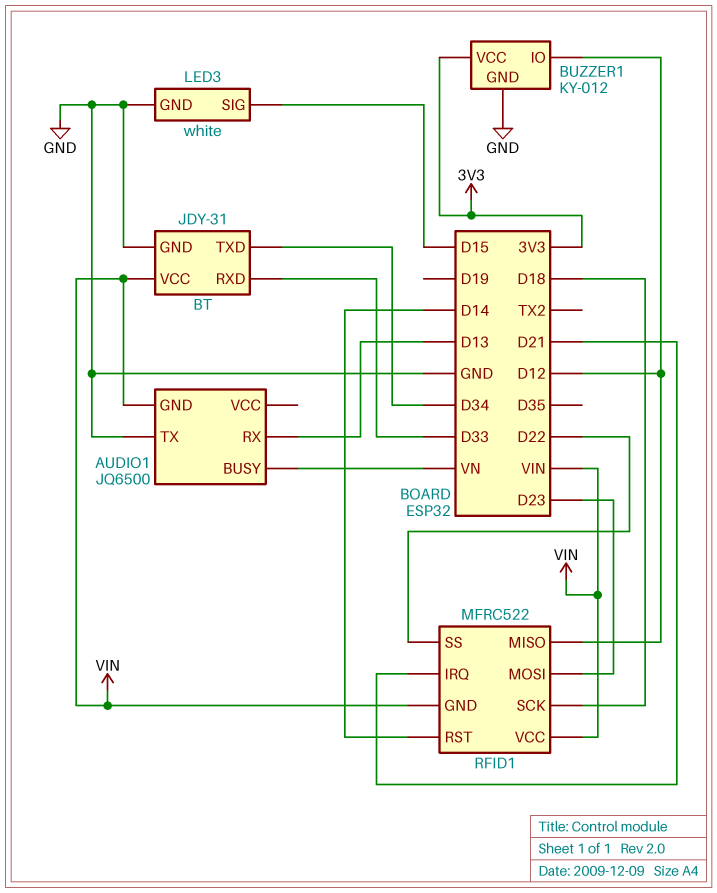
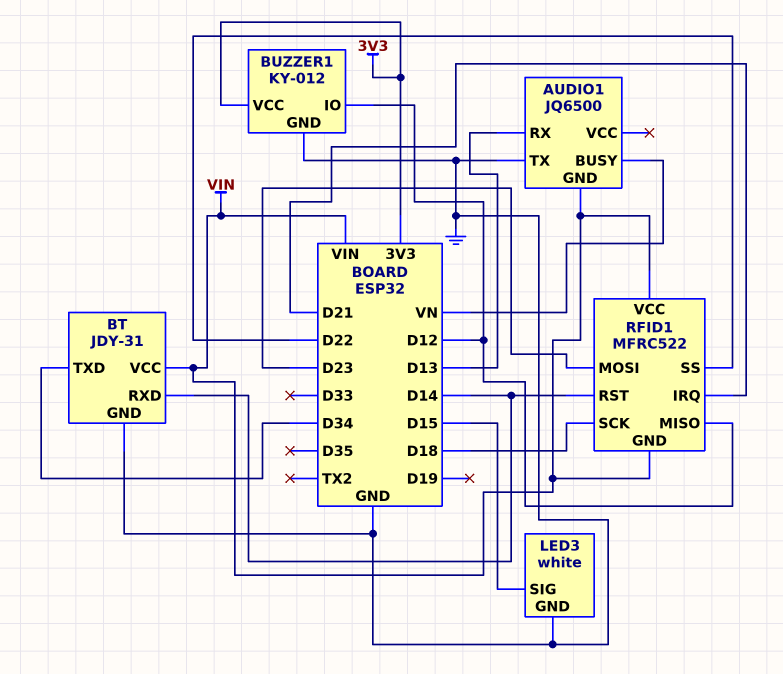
BT pin RXD: D33 -> D14

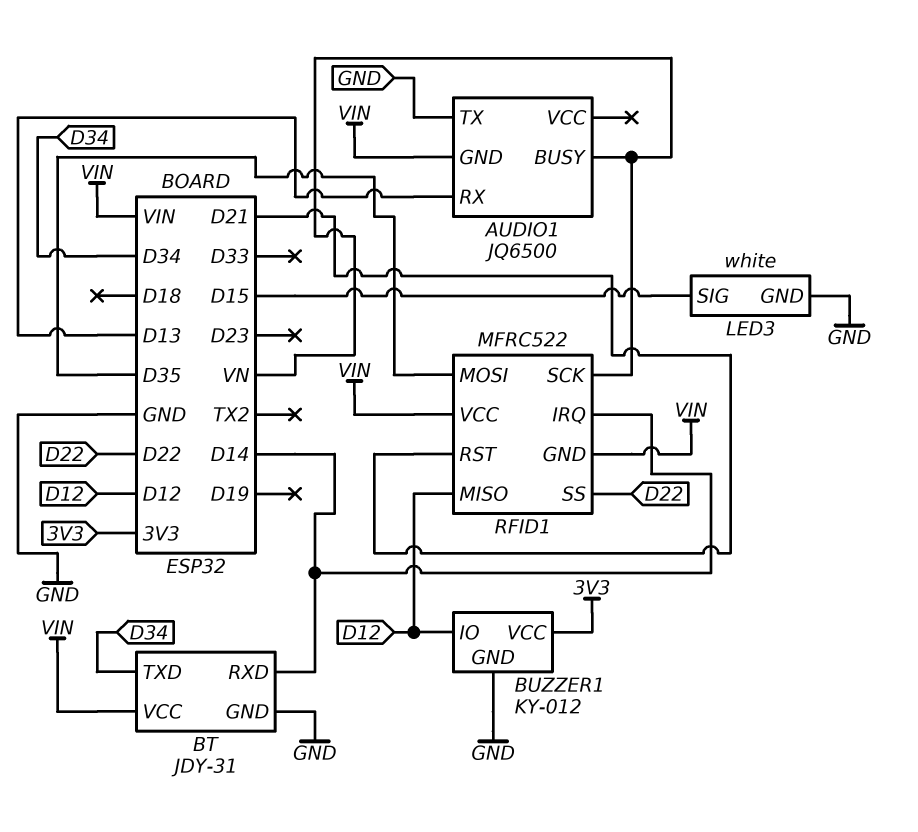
RFID1 pin IRQ: D21 -> D14
RFID1 pin MOSI: D23 -> D35
RFID1 pin RST: D14 -> D21
RFID1 pin SCK: D18 -> VN

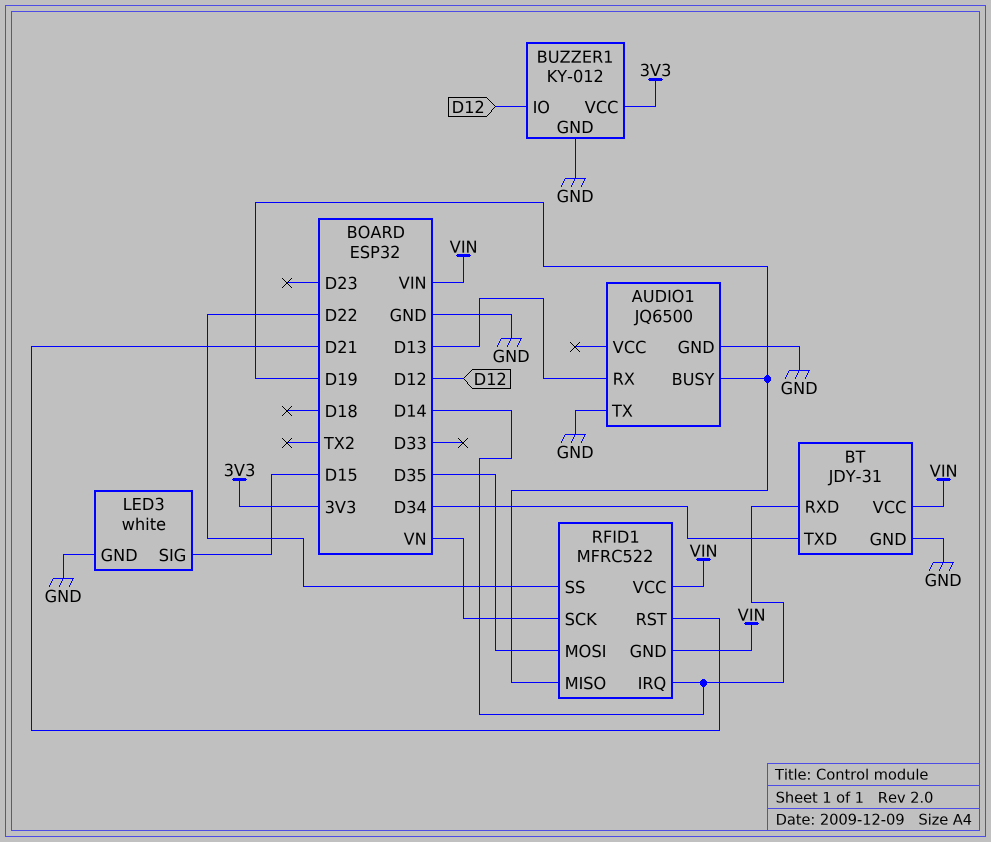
AUDIO1 pin BUSY: VN -> D19
AUDIO1 pin GND: VIN -> GND
RFID1 pin MISO: D12 -> D19

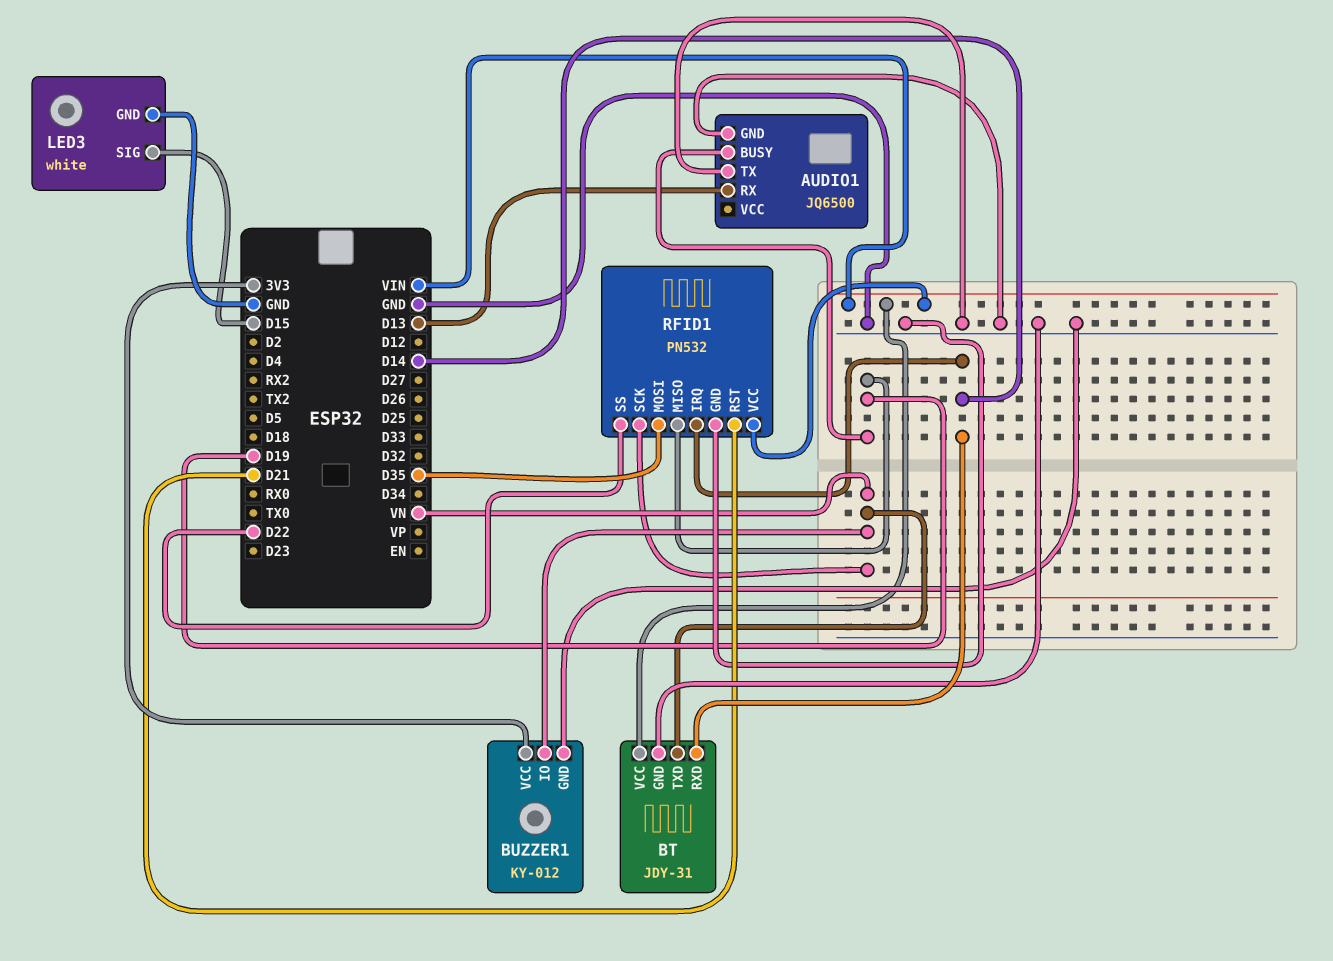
BT pin TXD: D34 -> VN
BUZZER1 pin IO: D12 -> VN
RFID1: MFRC522 -> PN532
RFID1 pin GND: VIN -> GND

